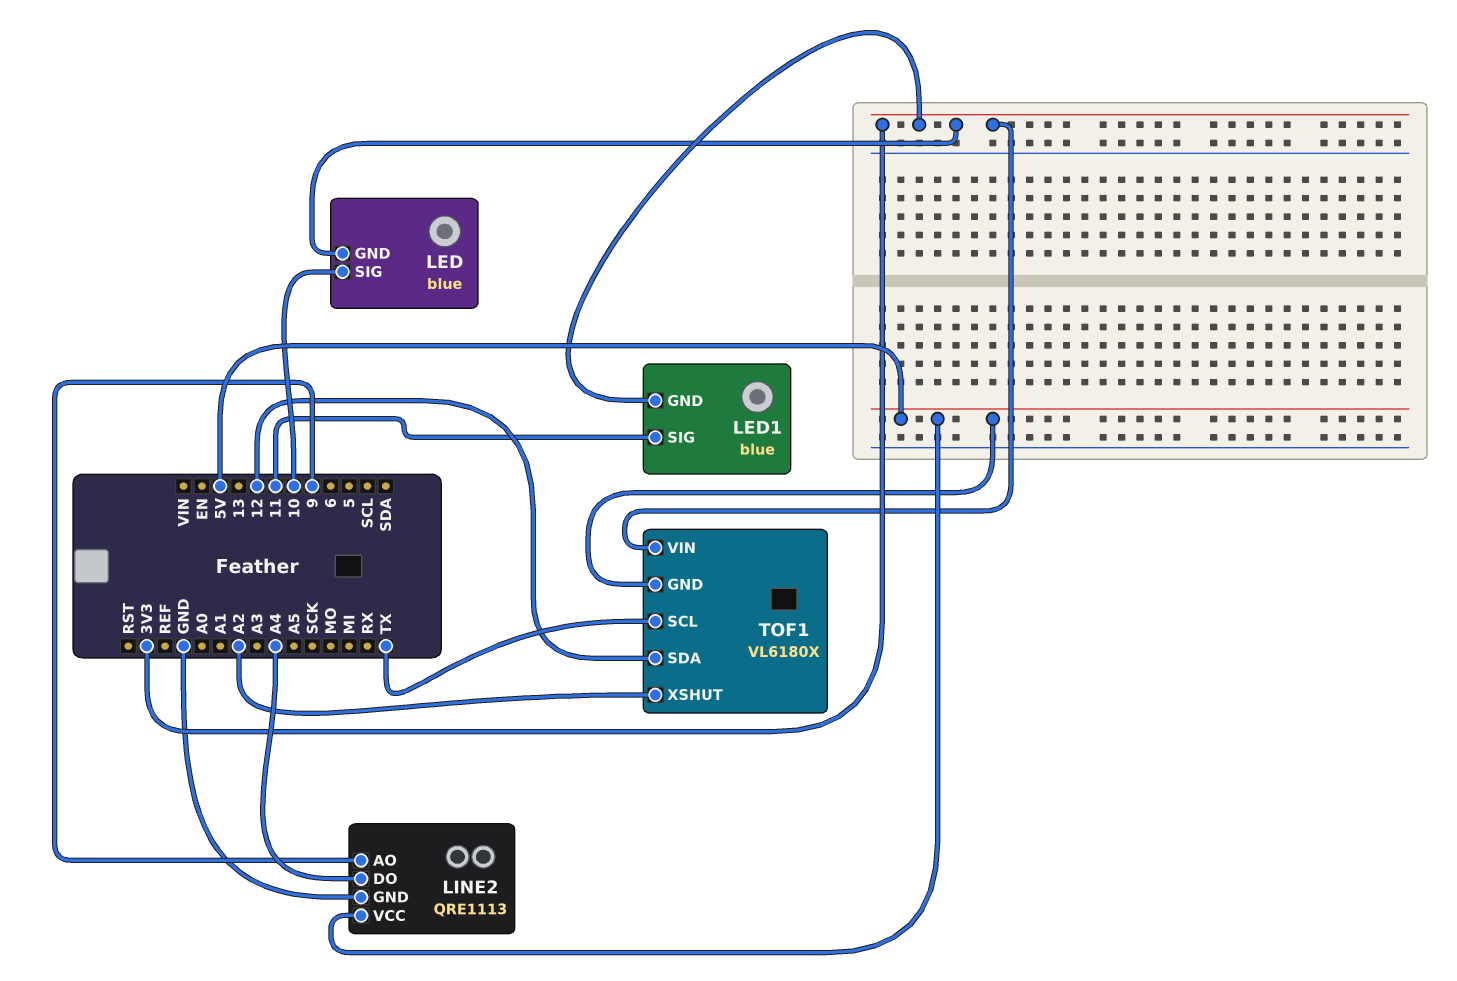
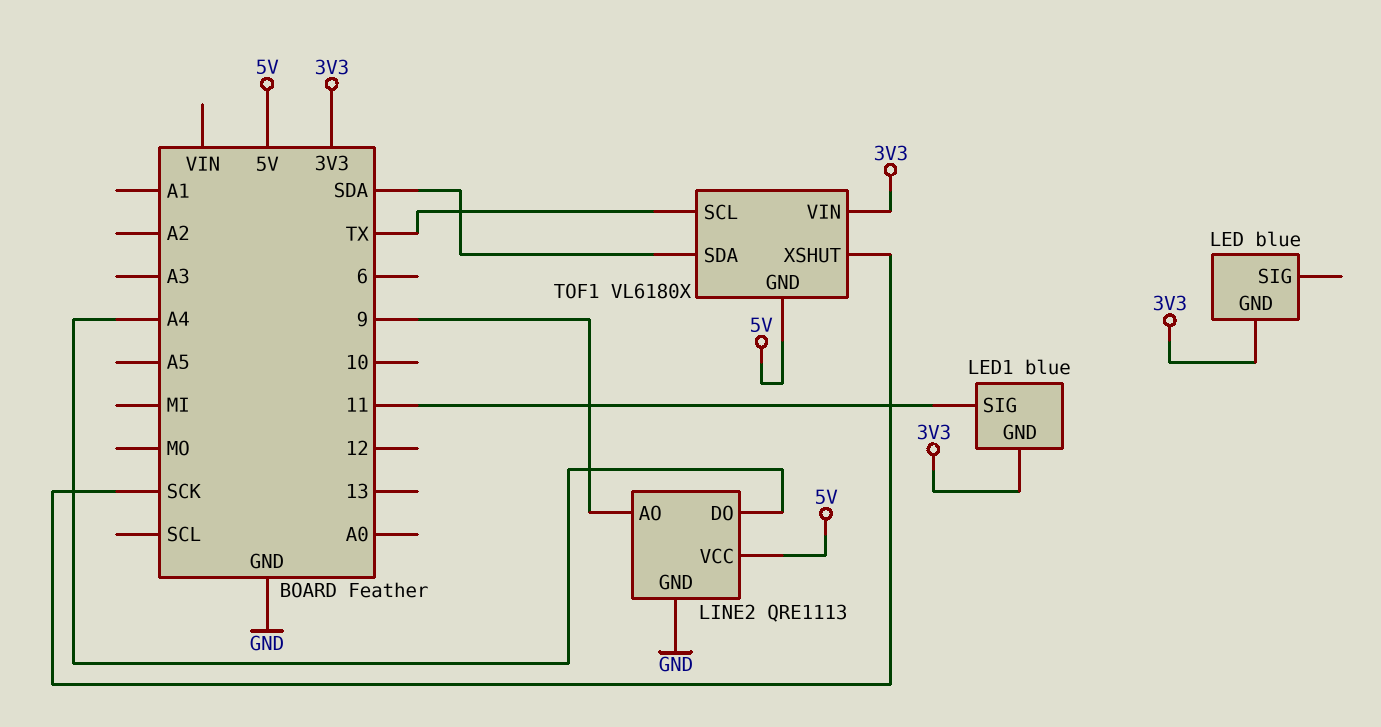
LED pin SIG: 10 -> none
TOF1 pin SDA: 12 -> SDA
TOF1 pin XSHUT: A2 -> SCK

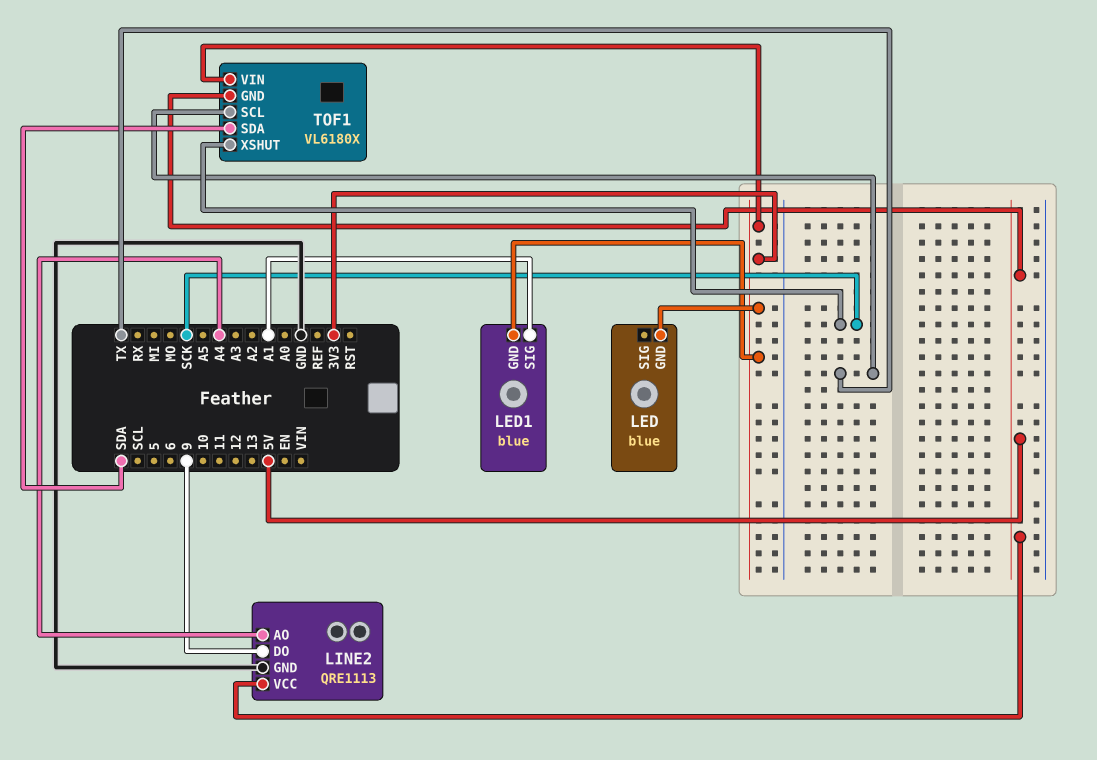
LED1 pin SIG: 11 -> A1
LINE2 pin AO: 9 -> A4
LINE2 pin DO: A4 -> 9

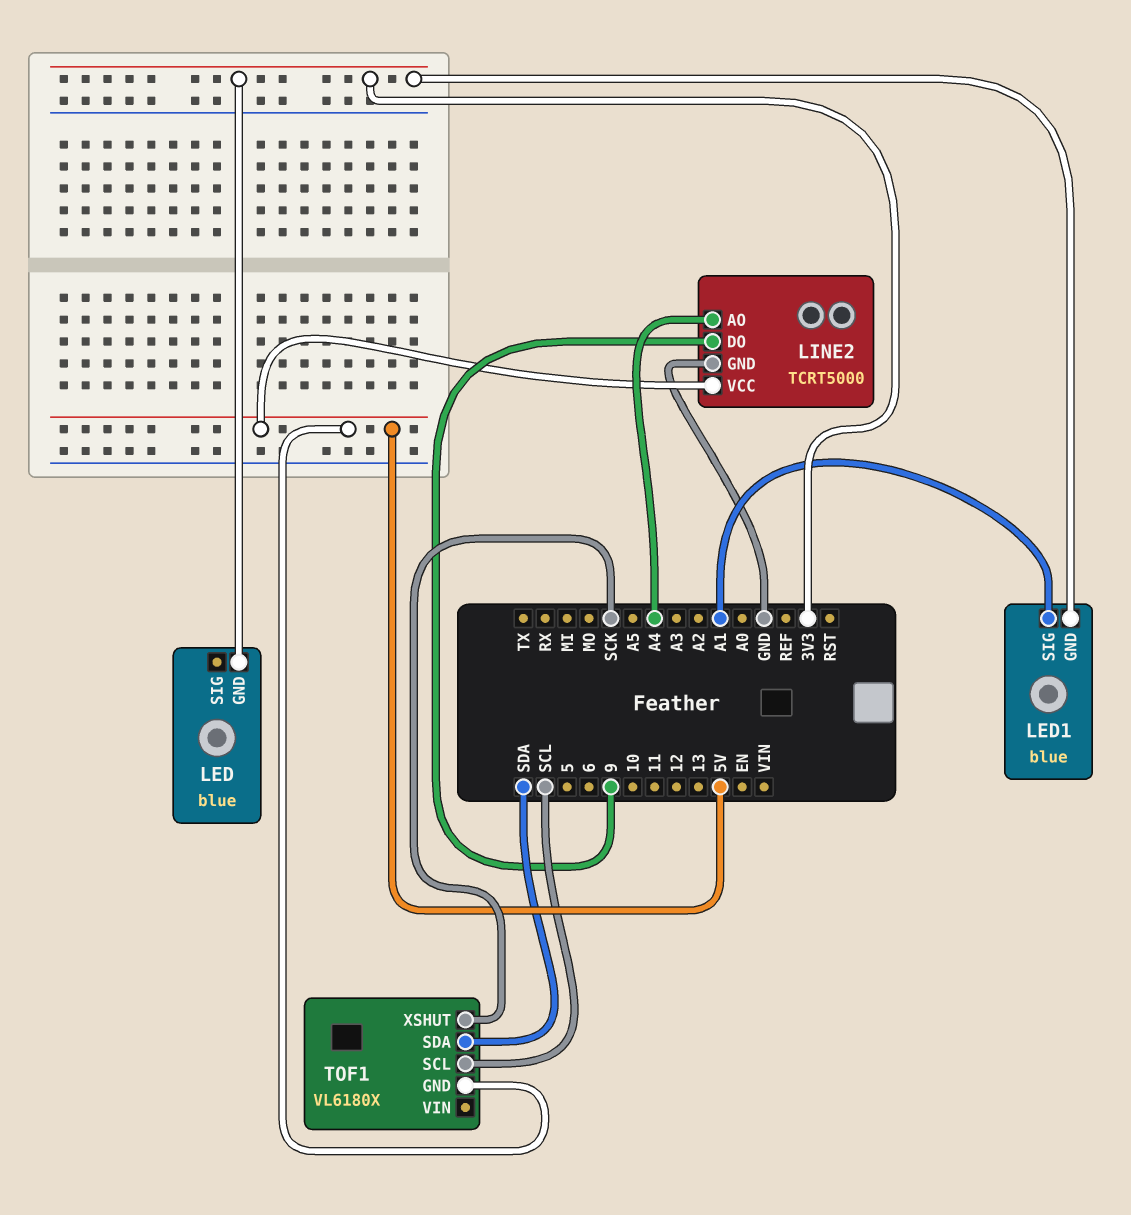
LINE2: QRE1113 -> TCRT5000
TOF1 pin SCL: TX -> SCL
TOF1 pin VIN: 3V3 -> none

